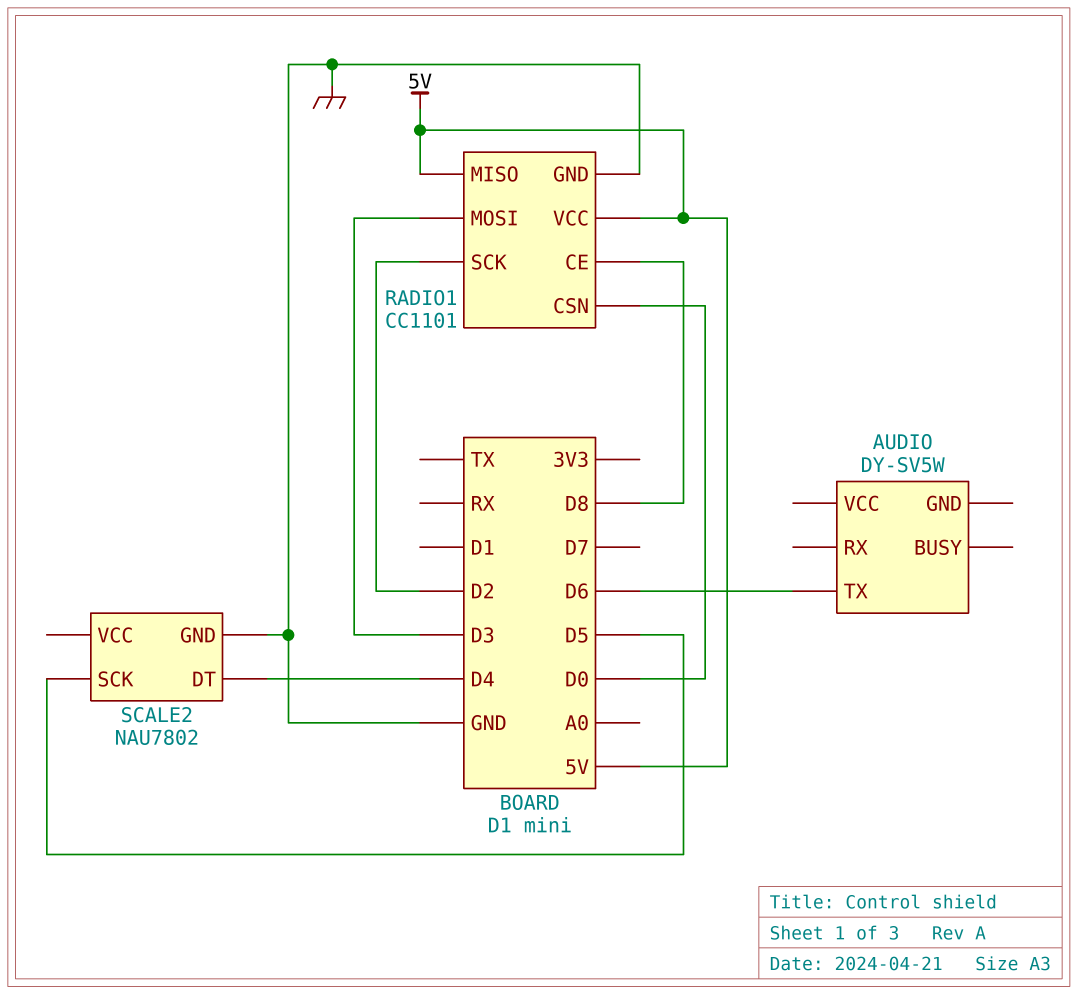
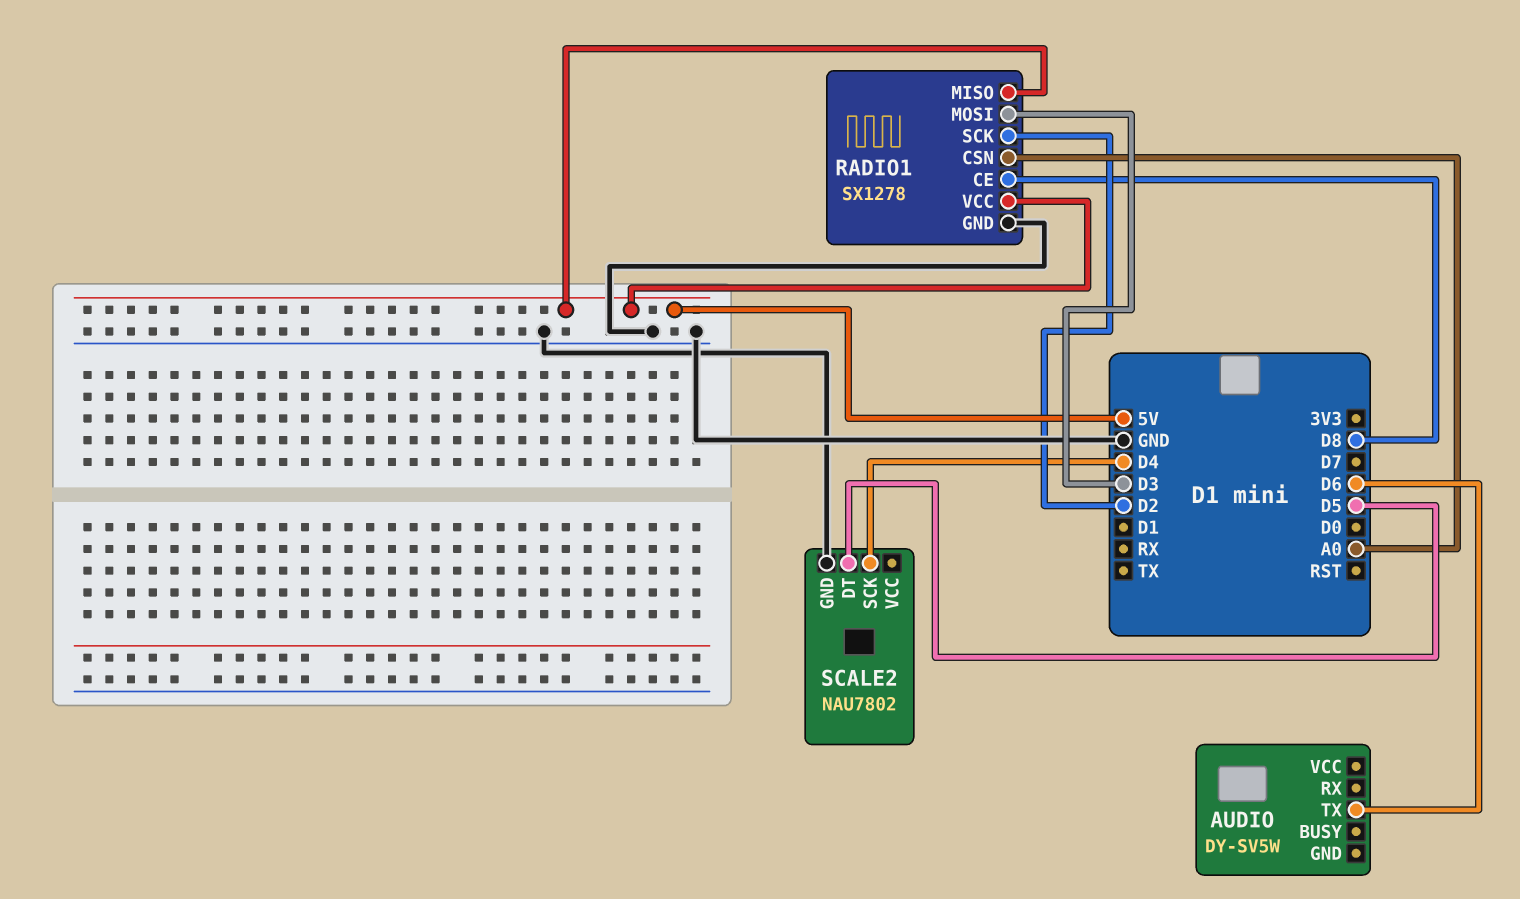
RADIO1: CC1101 -> SX1278
RADIO1 pin CSN: D0 -> A0
SCALE2 pin DT: D4 -> D5
SCALE2 pin SCK: D5 -> D4

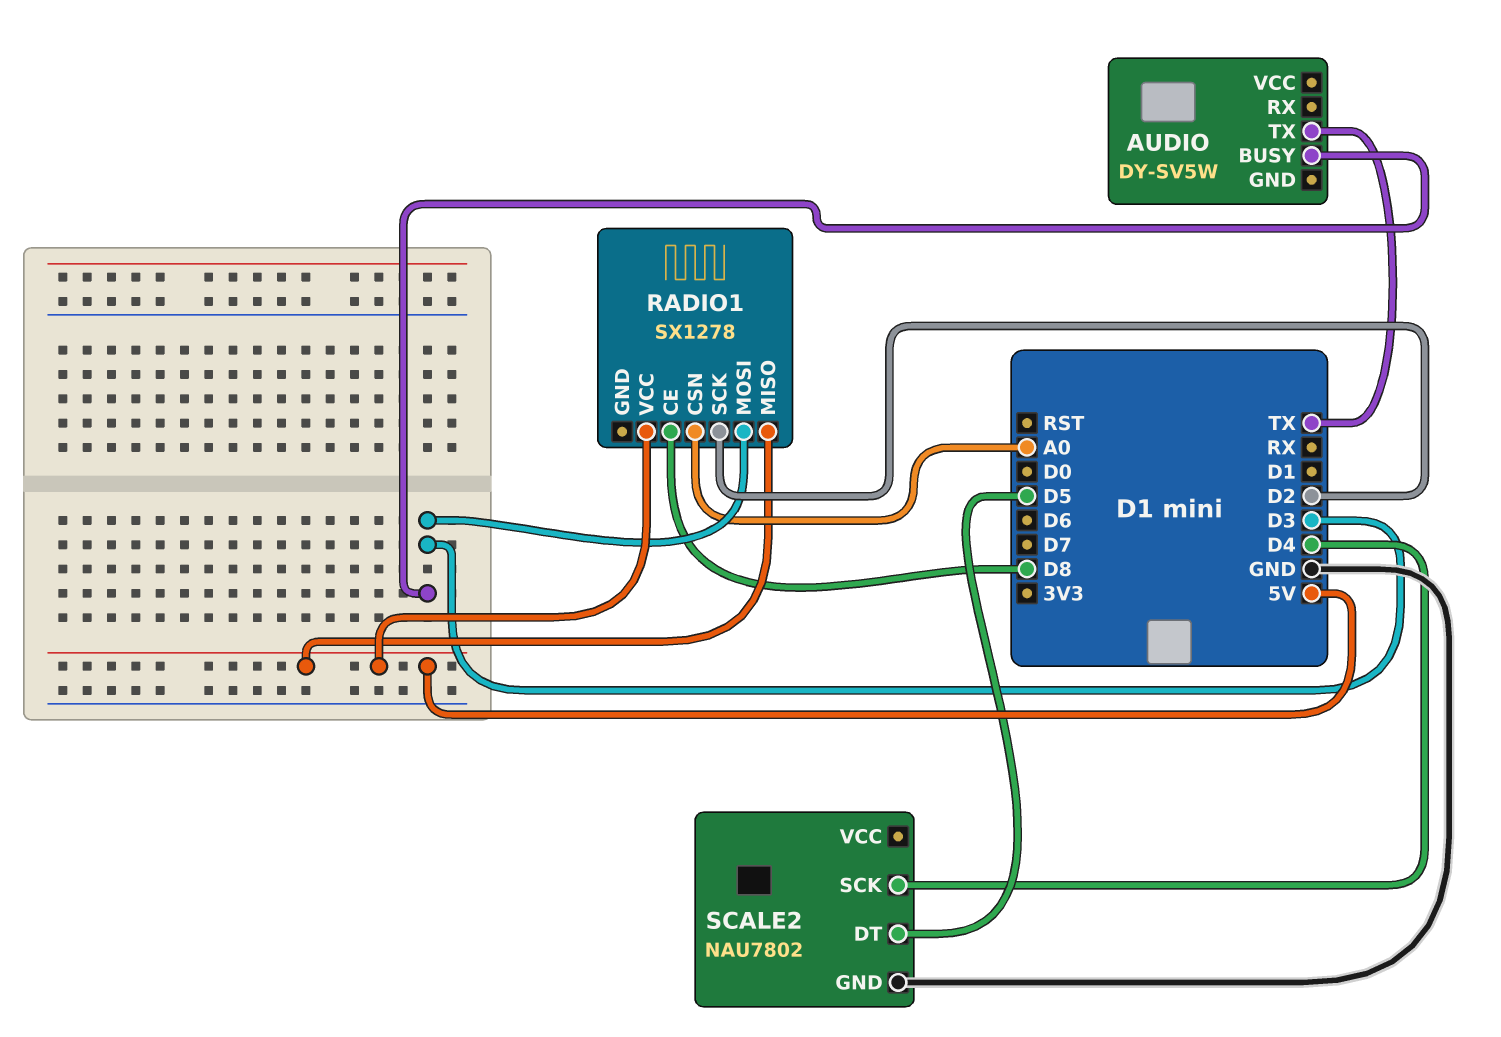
AUDIO pin BUSY: none -> D3
AUDIO pin TX: D6 -> TX
RADIO1 pin GND: GND -> none

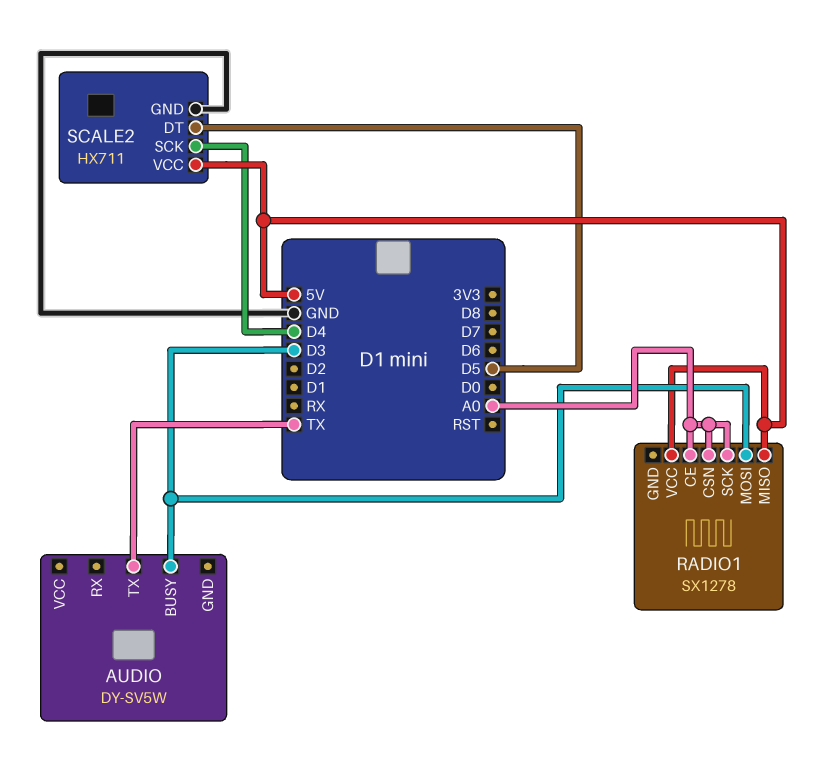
RADIO1 pin CE: D8 -> A0
RADIO1 pin SCK: D2 -> A0
SCALE2: NAU7802 -> HX711
SCALE2 pin VCC: none -> 5V

